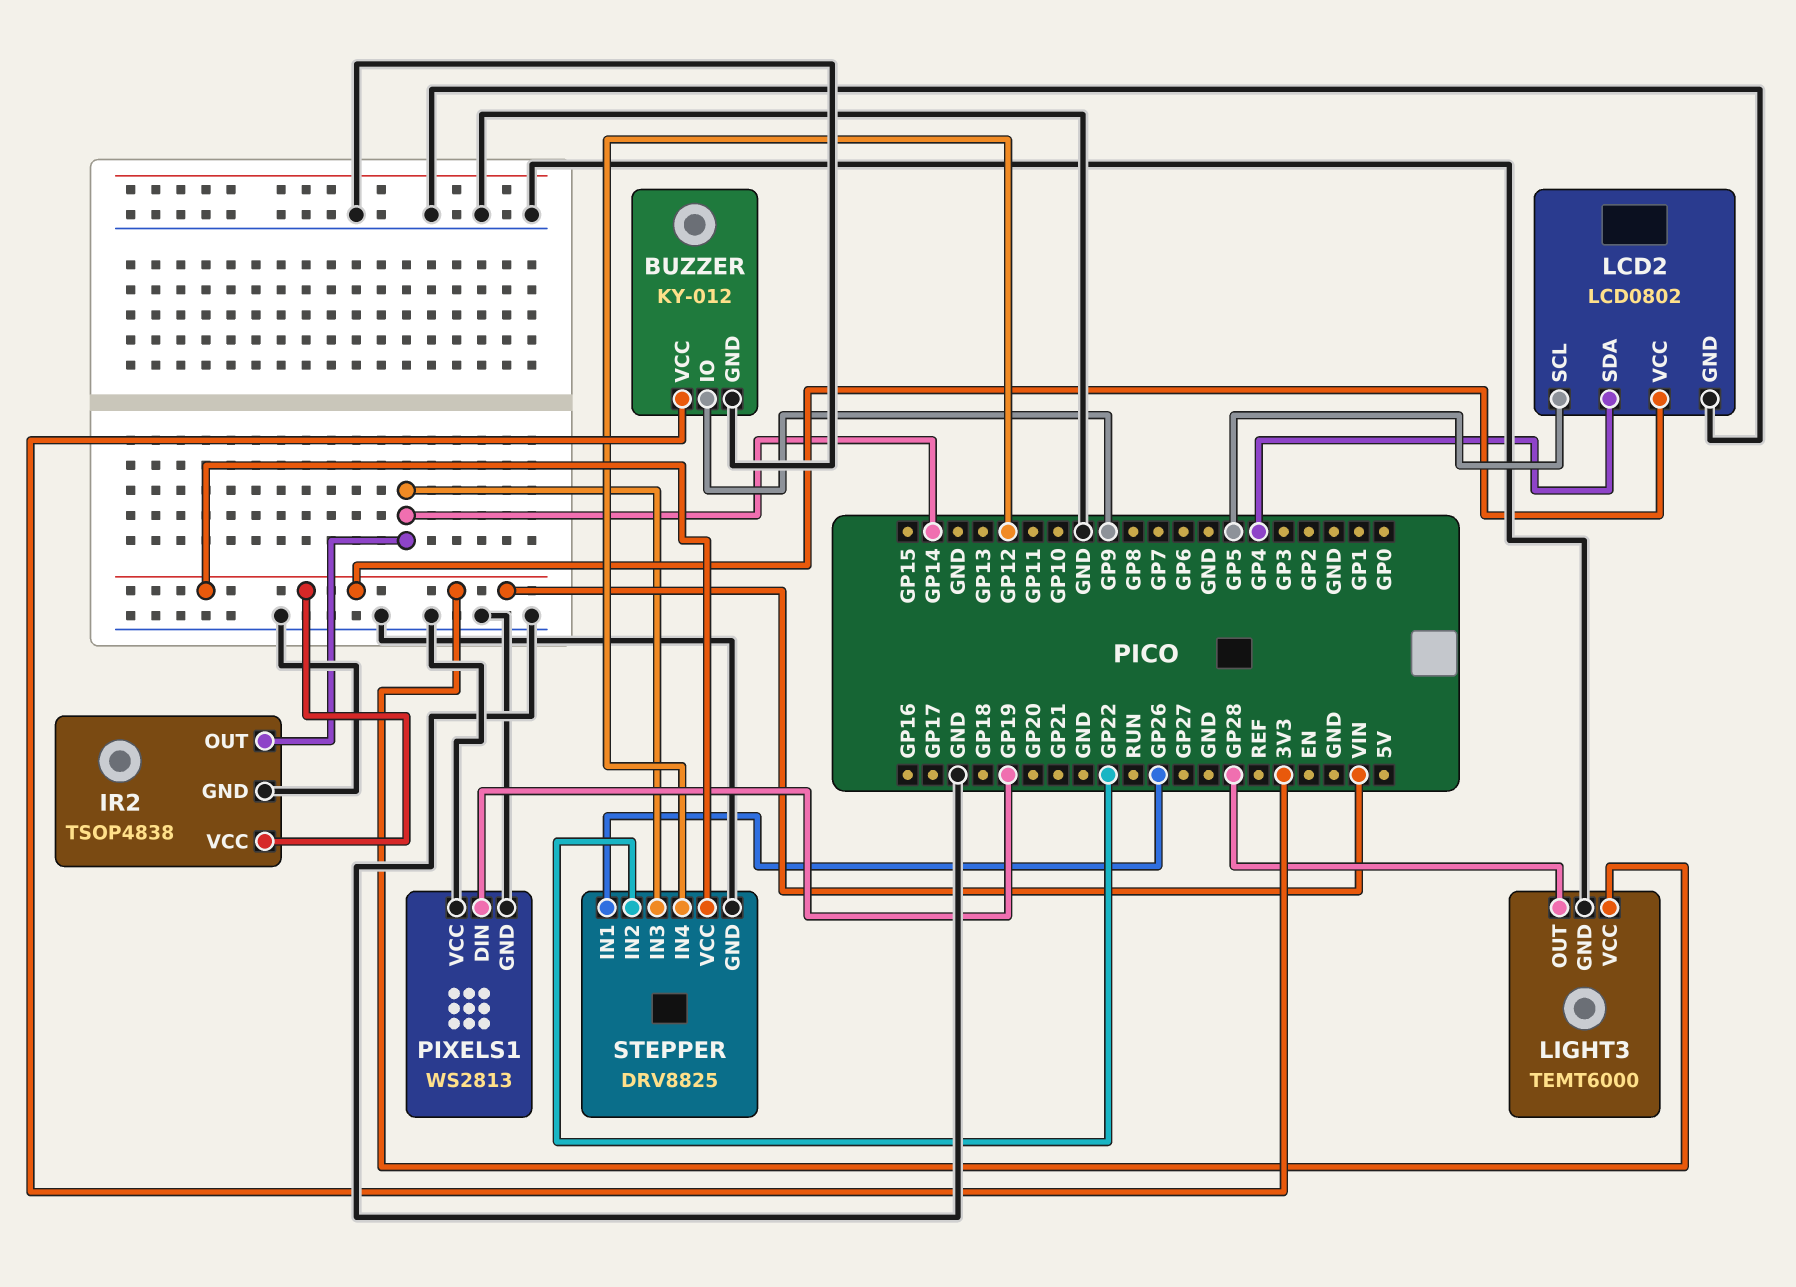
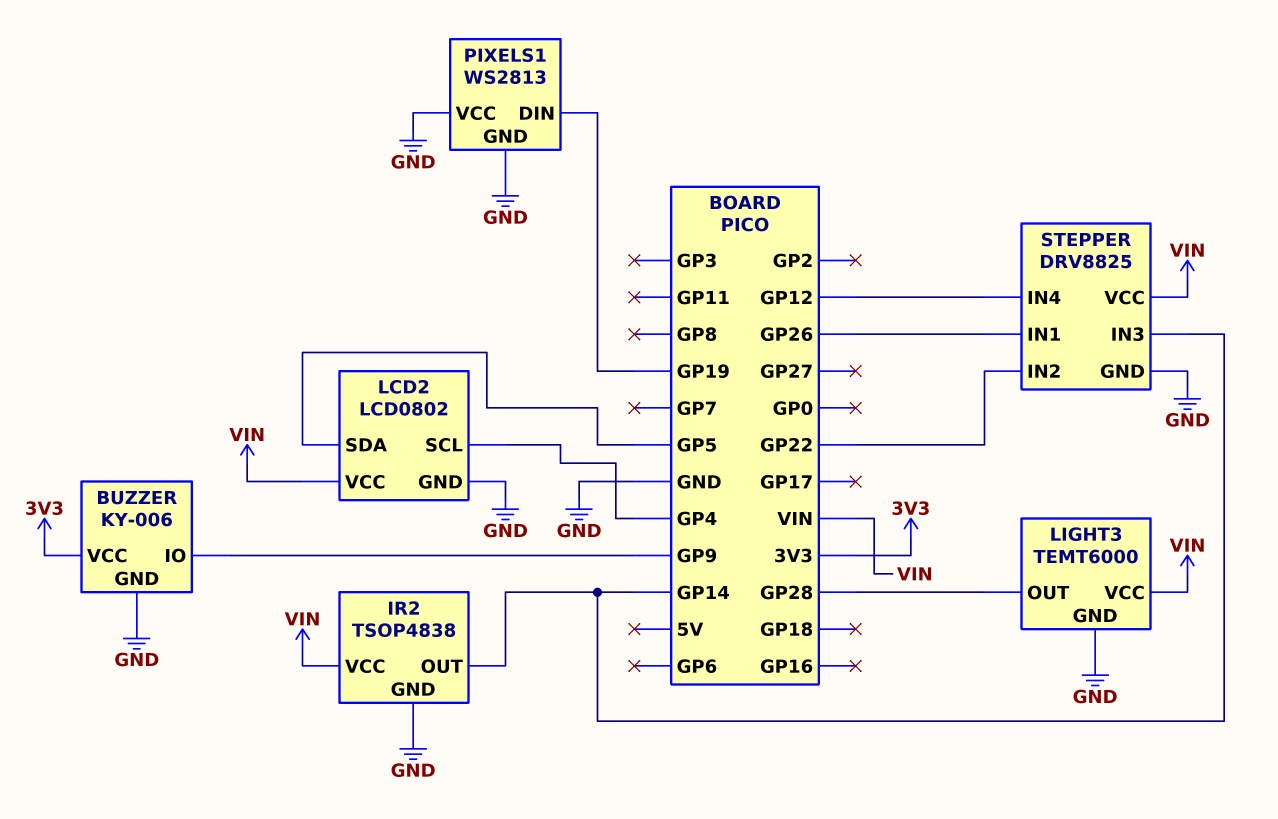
BUZZER: KY-012 -> KY-006
LCD2 pin SCL: GP5 -> GP4
LCD2 pin SDA: GP4 -> GP5

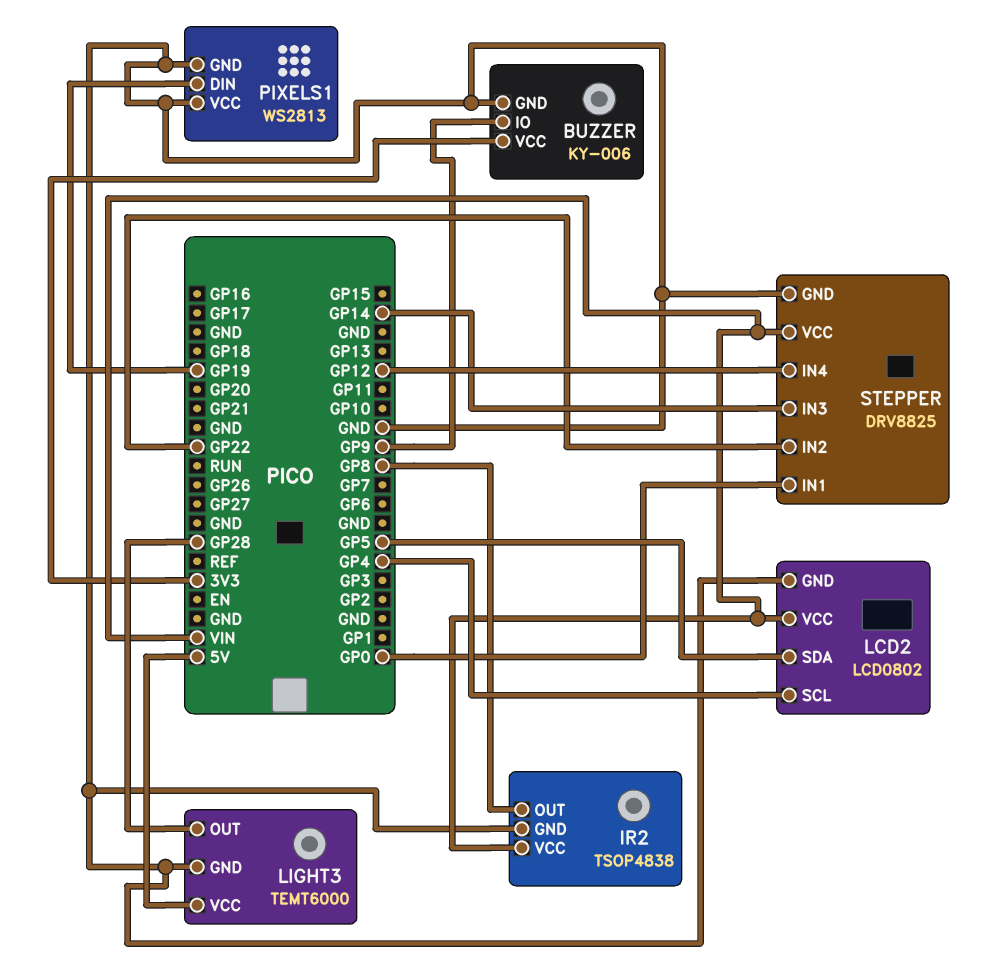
IR2 pin OUT: GP14 -> GP8
LIGHT3 pin VCC: VIN -> 5V
STEPPER pin IN1: GP26 -> GP0

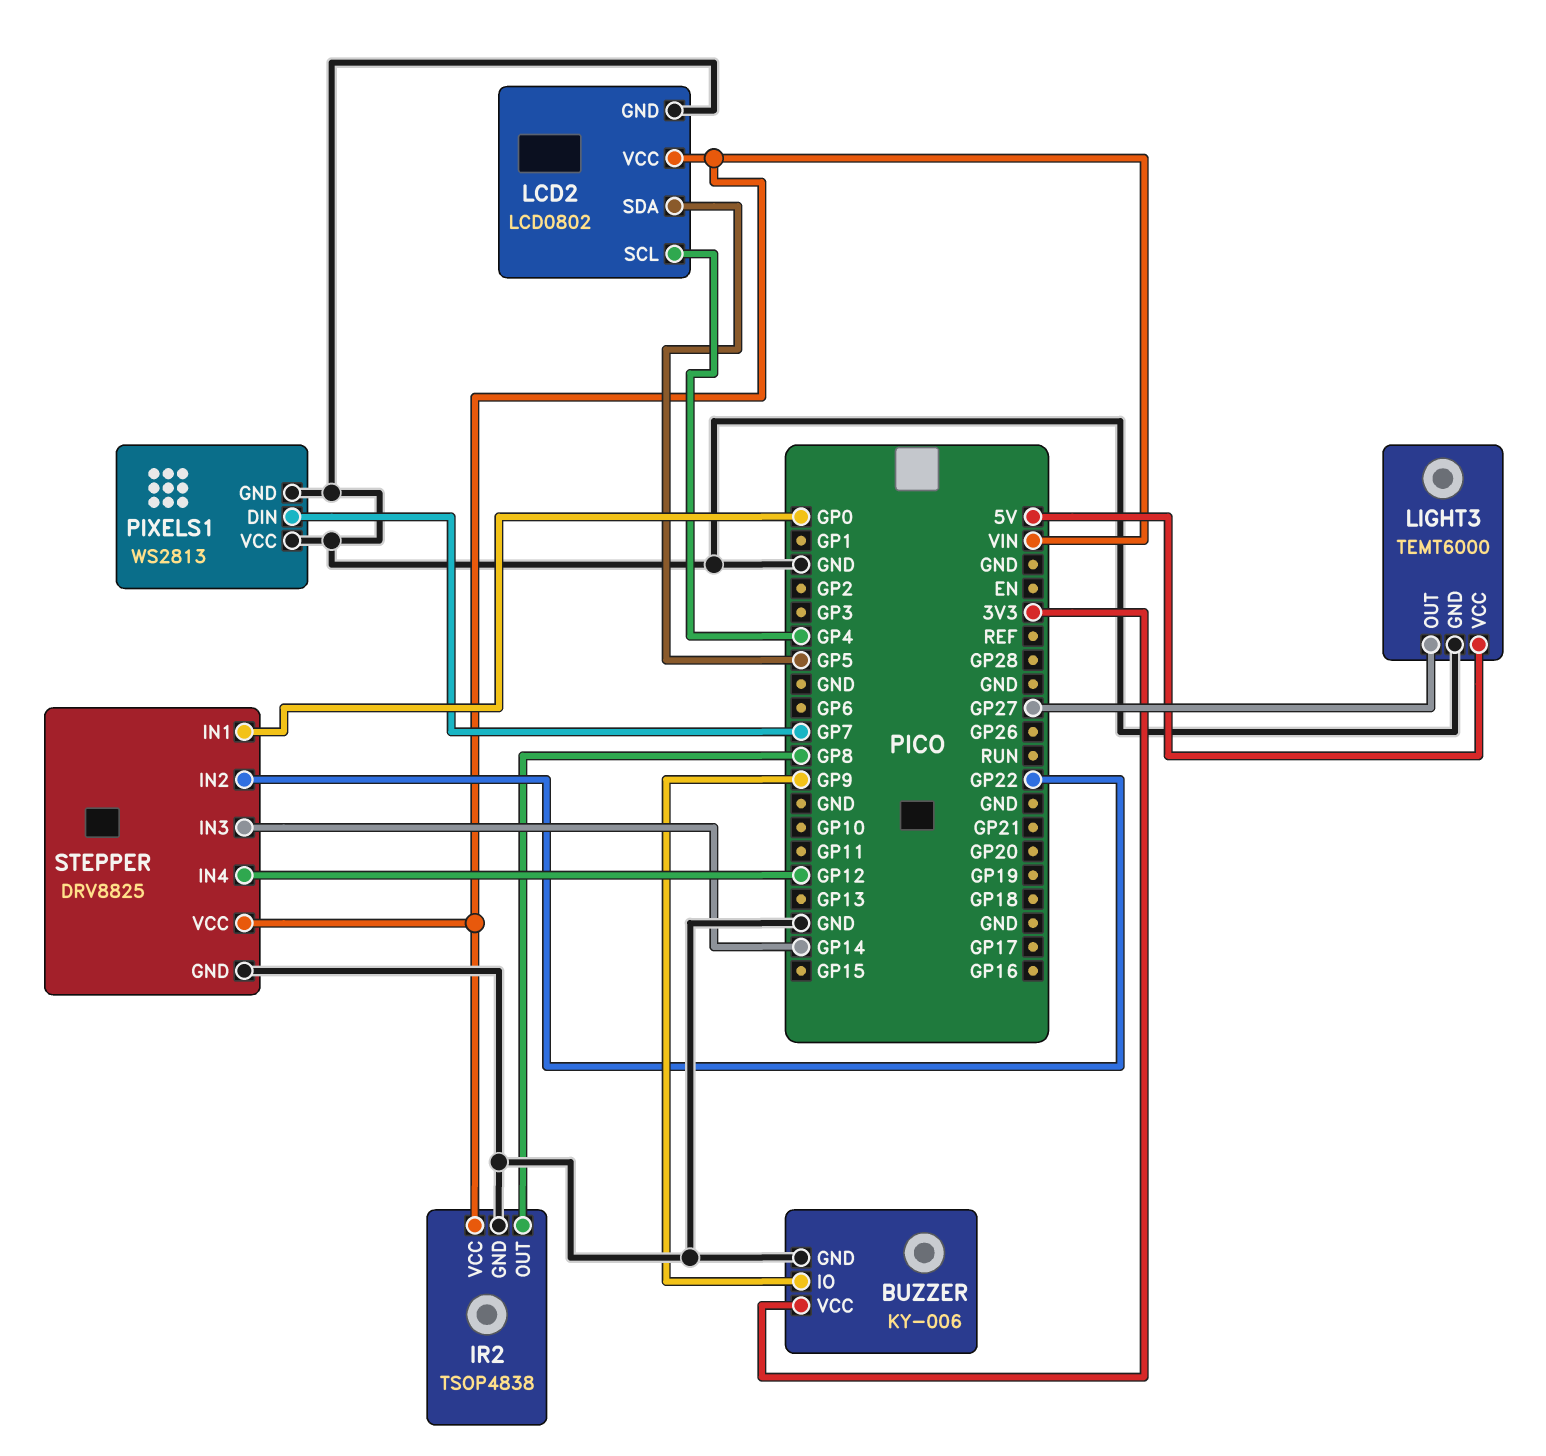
LIGHT3 pin OUT: GP28 -> GP27
PIXELS1 pin DIN: GP19 -> GP7

